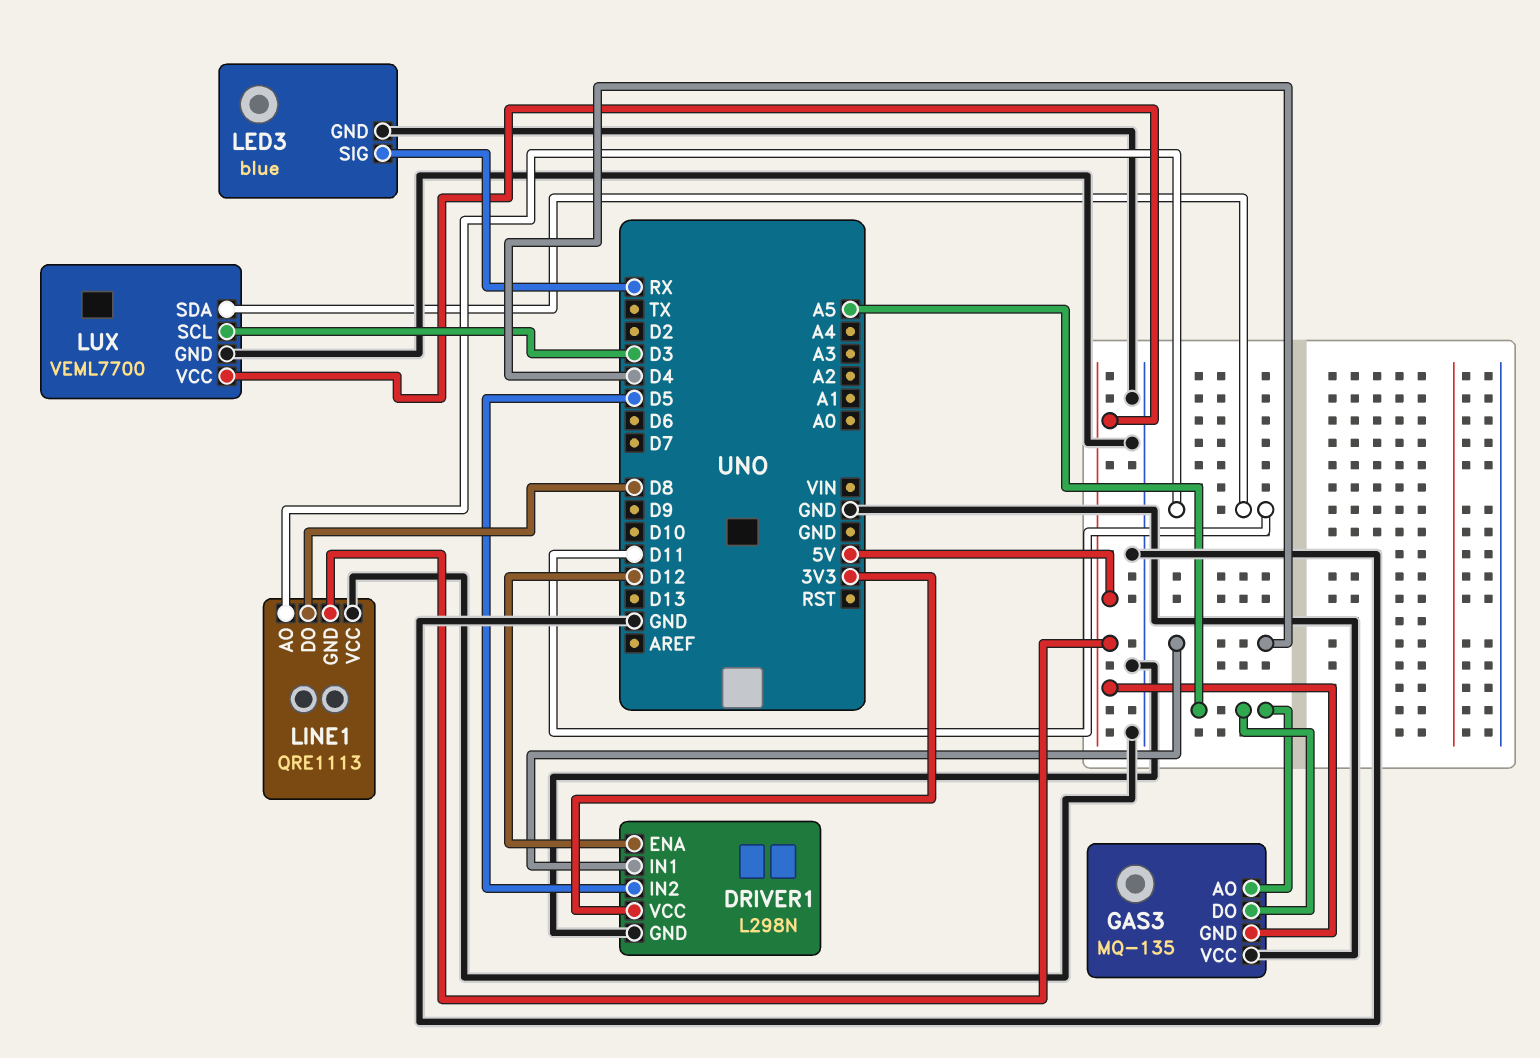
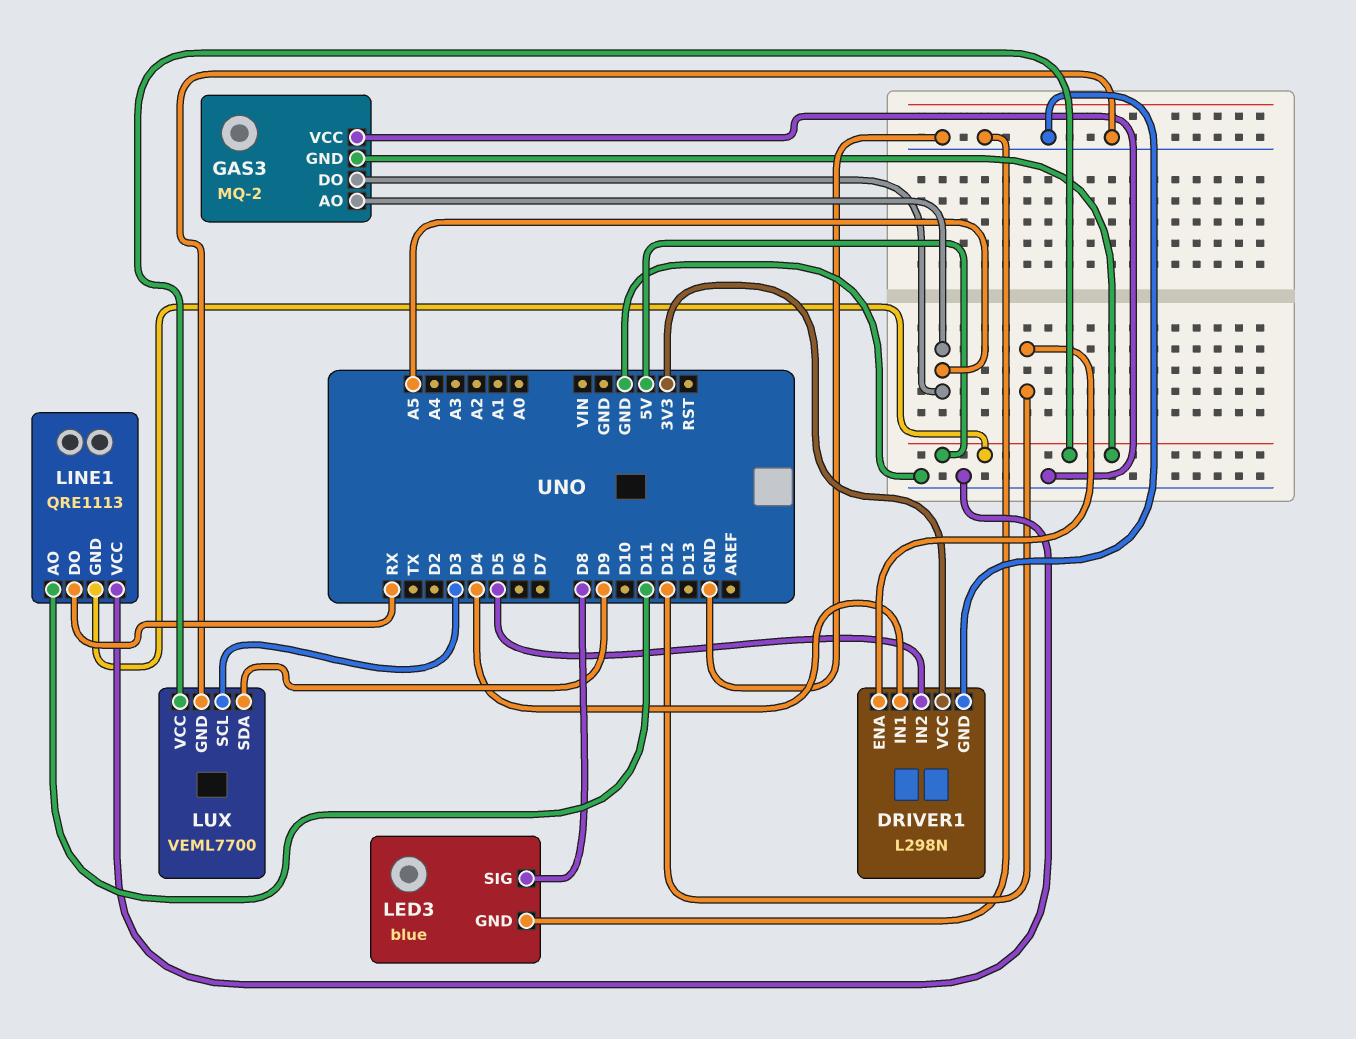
GAS3: MQ-135 -> MQ-2
LED3 pin SIG: RX -> D8
LINE1 pin DO: D8 -> RX
LUX pin SDA: D11 -> D9

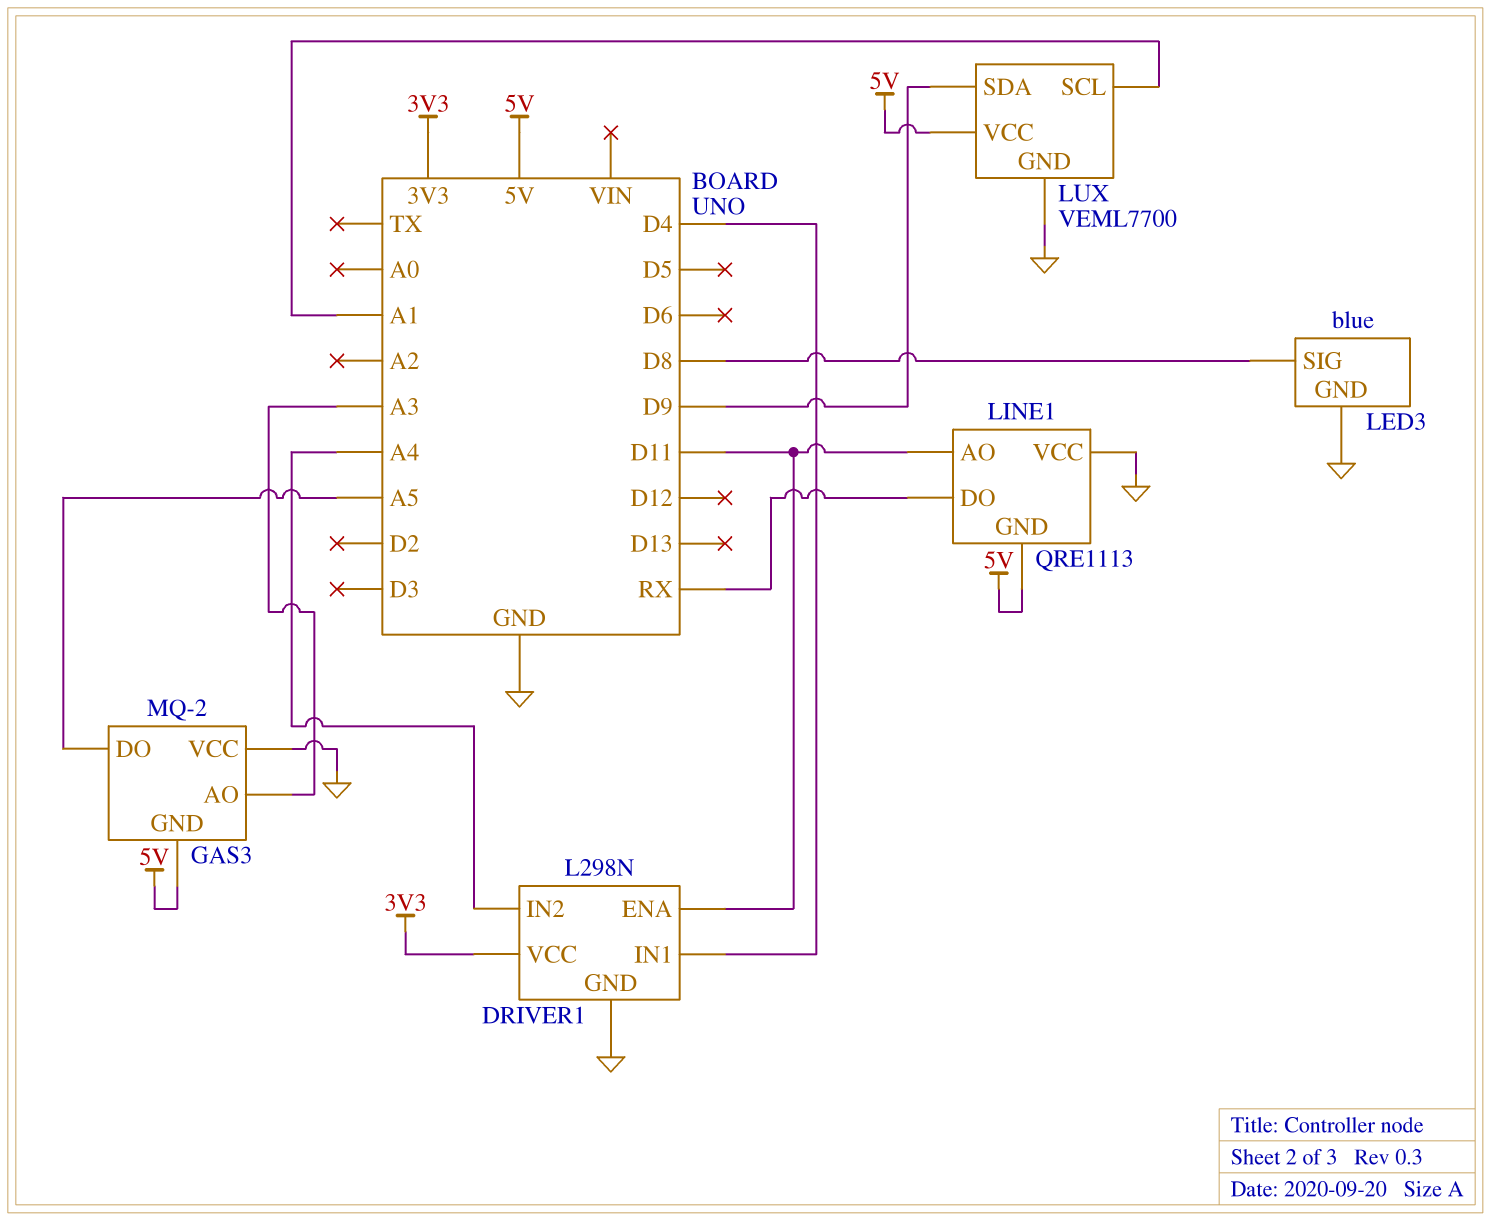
DRIVER1 pin ENA: D12 -> D11
DRIVER1 pin IN2: D5 -> A4
GAS3 pin AO: A5 -> A3
LUX pin SCL: D3 -> A1

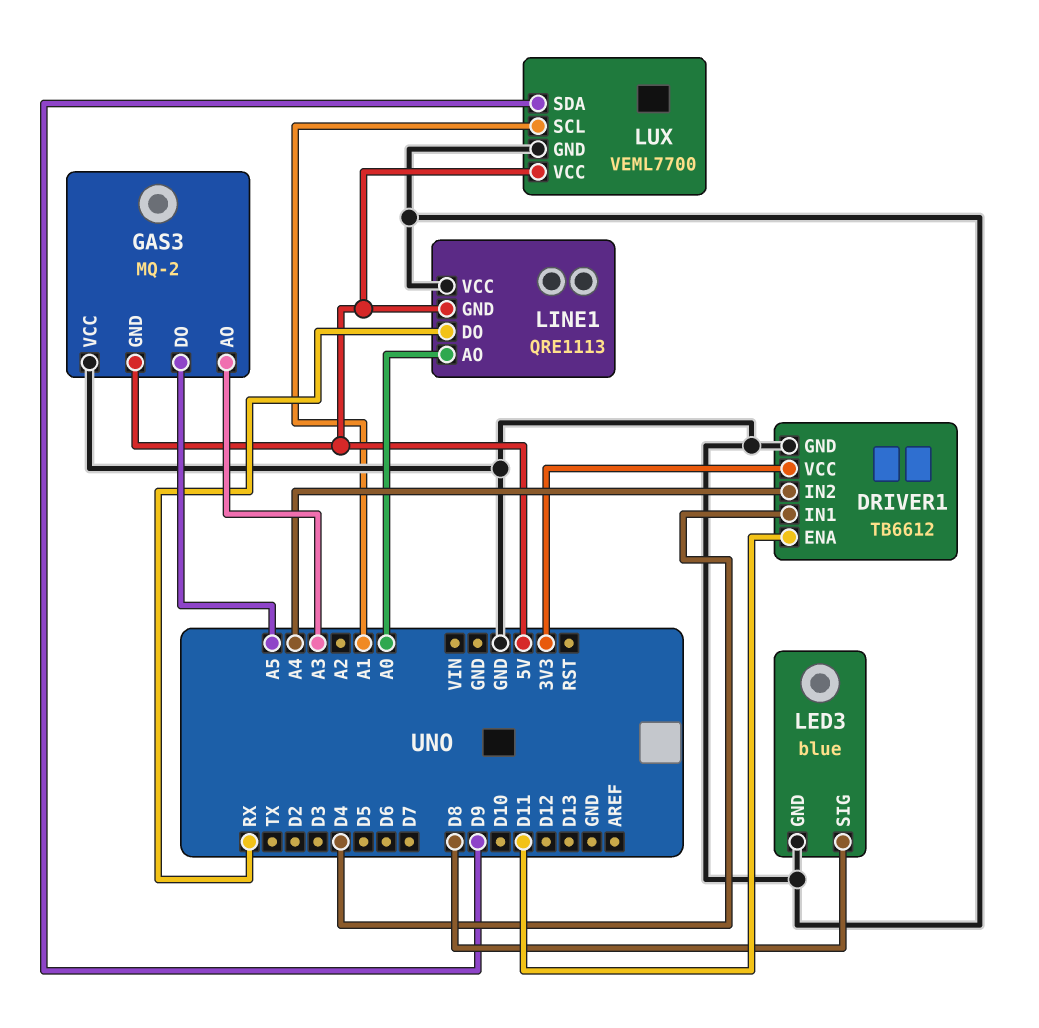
DRIVER1: L298N -> TB6612
LINE1 pin AO: D11 -> A0

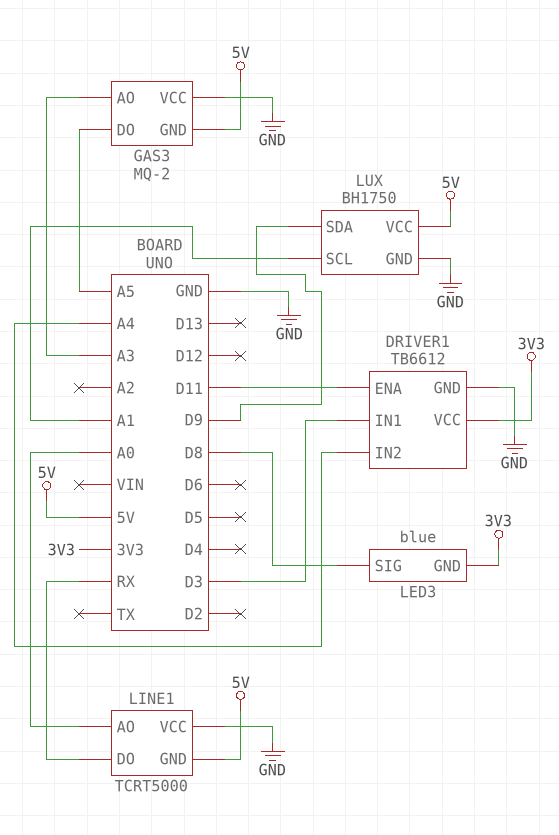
DRIVER1 pin IN1: D4 -> D3
LED3 pin GND: GND -> 3V3
LINE1: QRE1113 -> TCRT5000
LUX: VEML7700 -> BH1750

